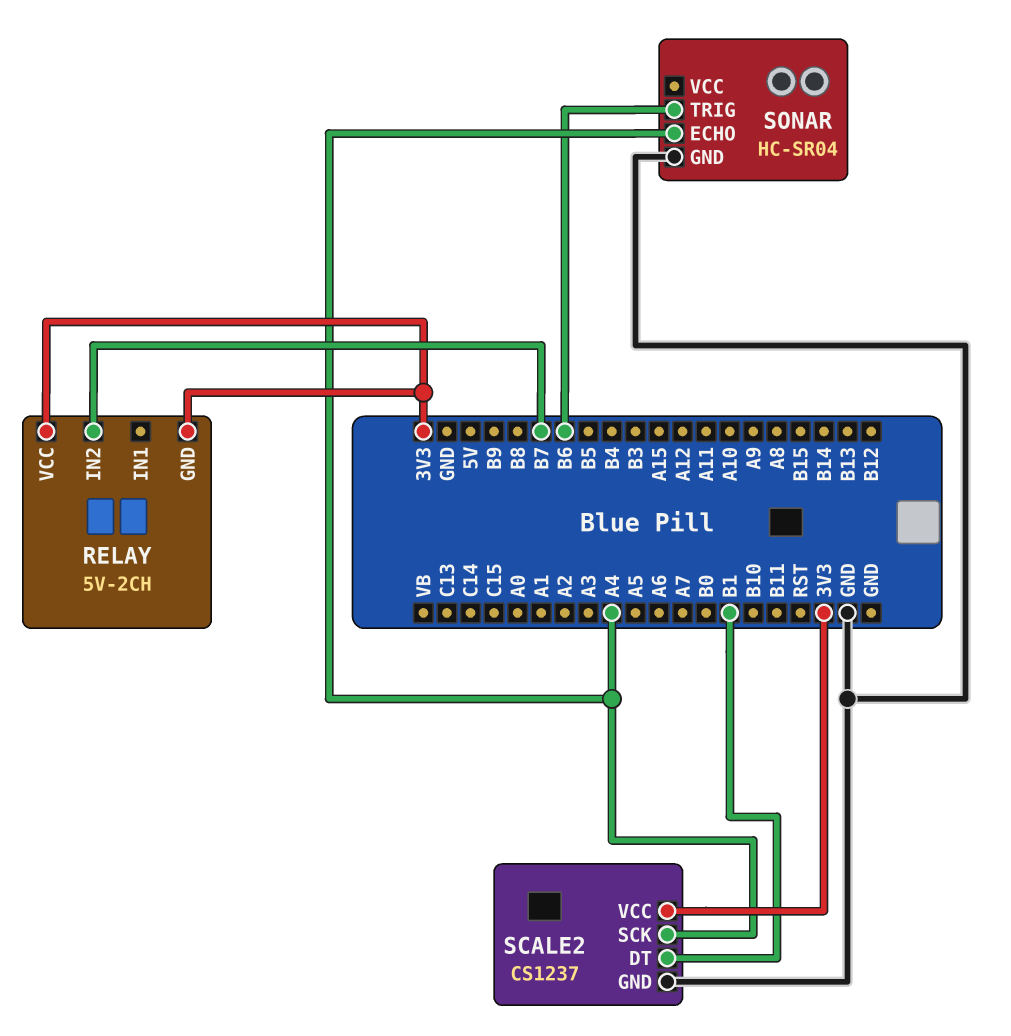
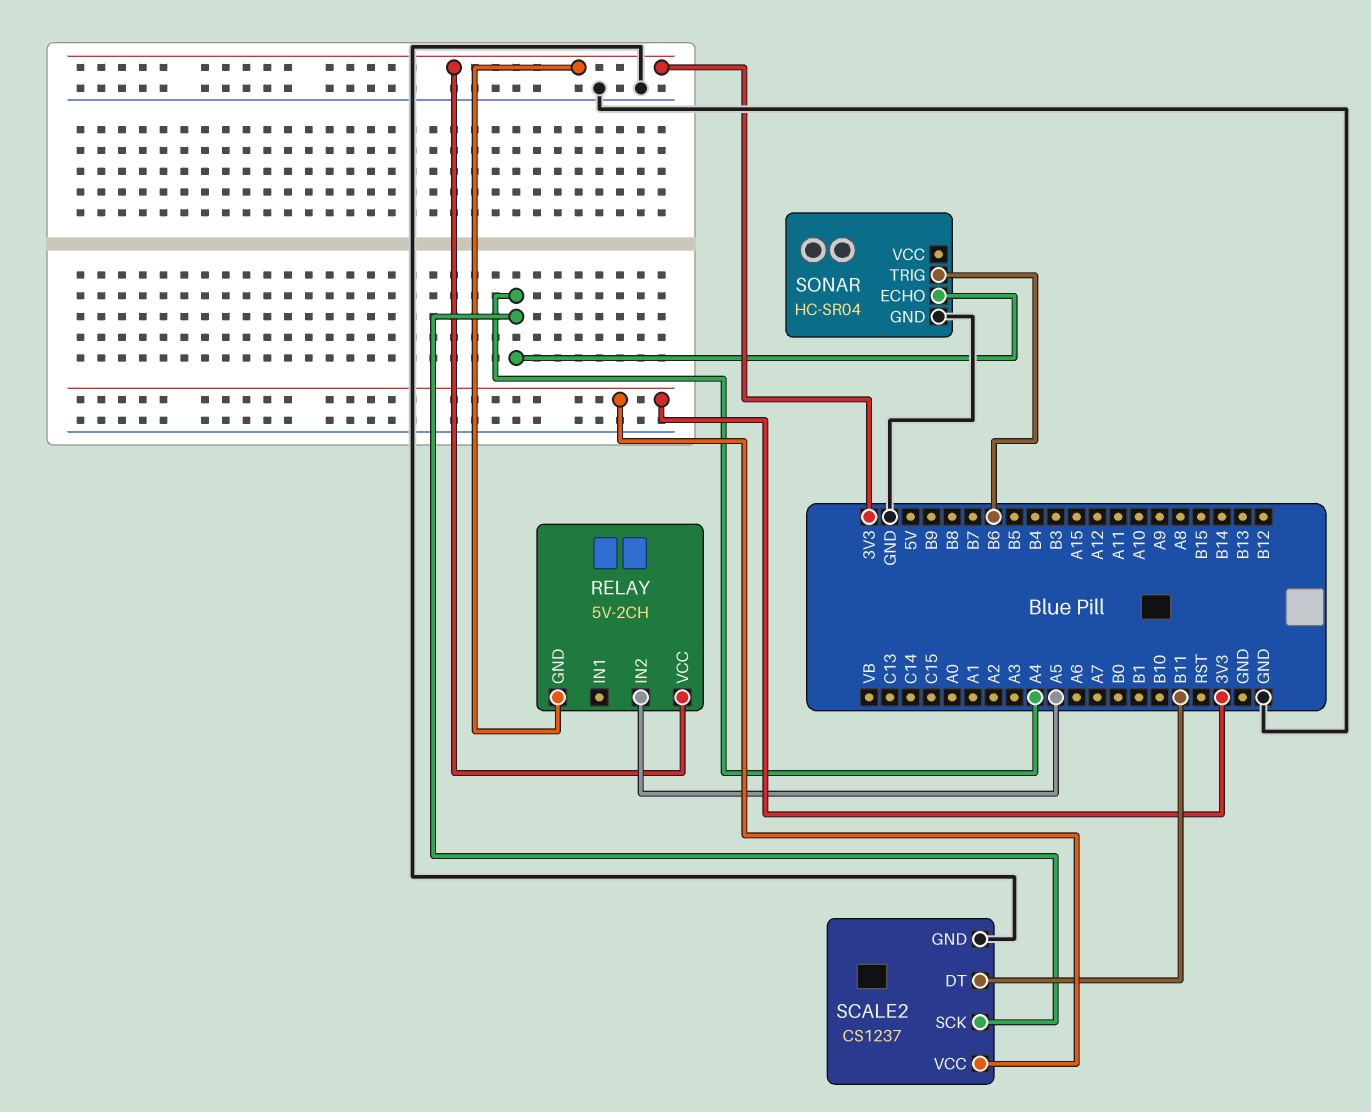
RELAY pin IN2: B7 -> A5
SCALE2 pin DT: B1 -> B11

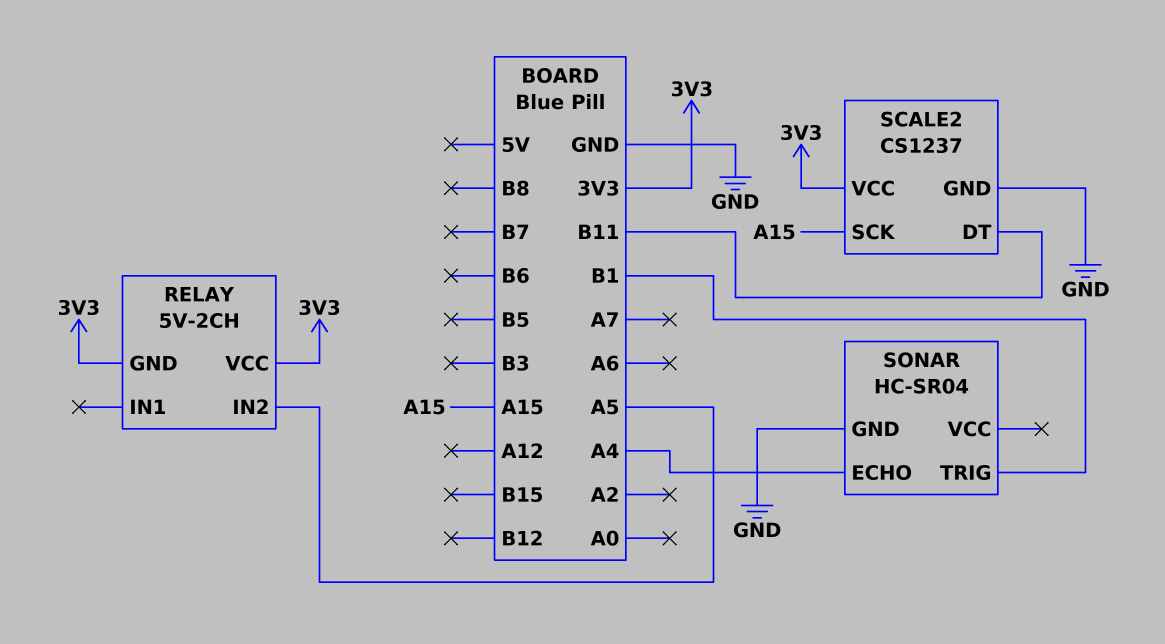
SCALE2 pin SCK: A4 -> A15
SONAR pin TRIG: B6 -> B1

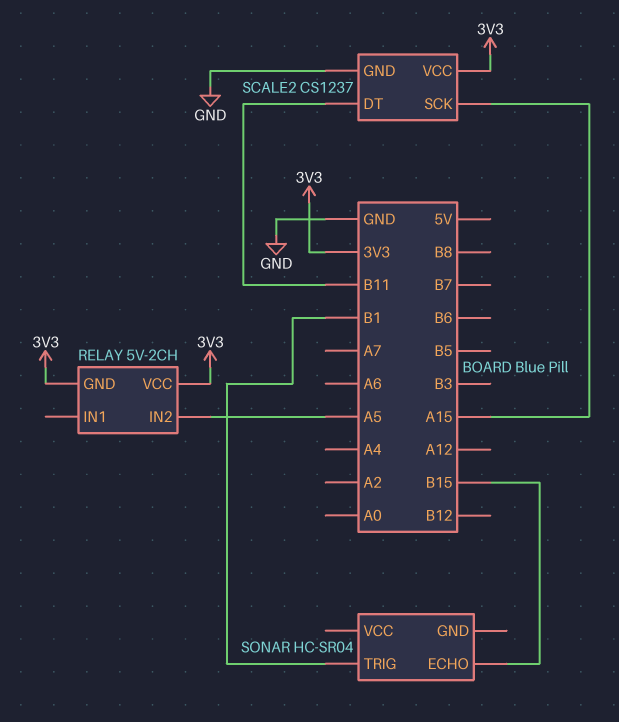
SONAR pin ECHO: A4 -> B15
SONAR pin GND: GND -> none

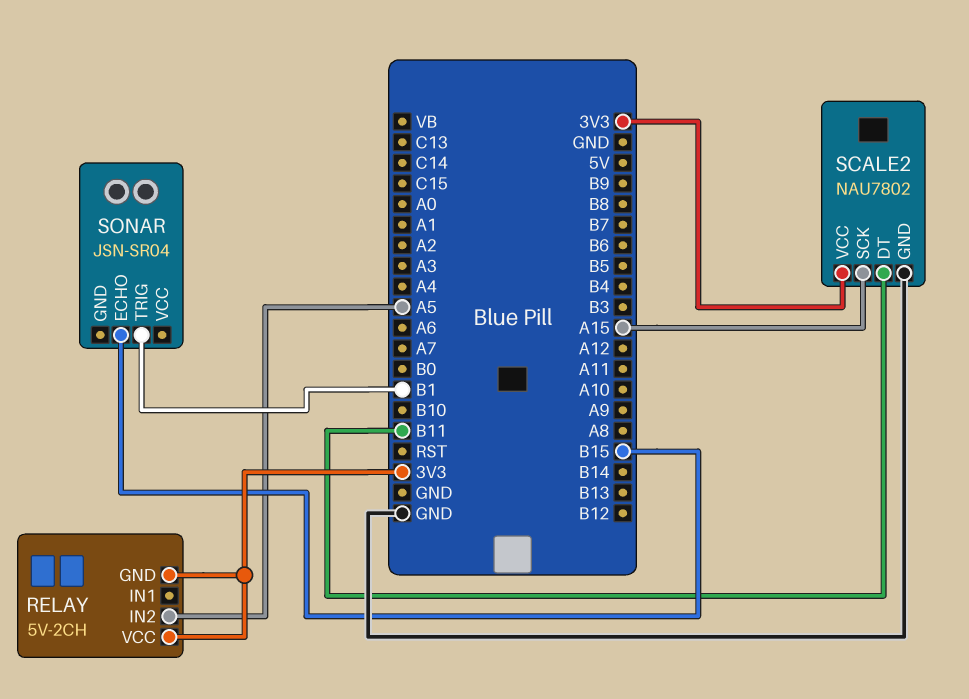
SCALE2: CS1237 -> NAU7802
SONAR: HC-SR04 -> JSN-SR04

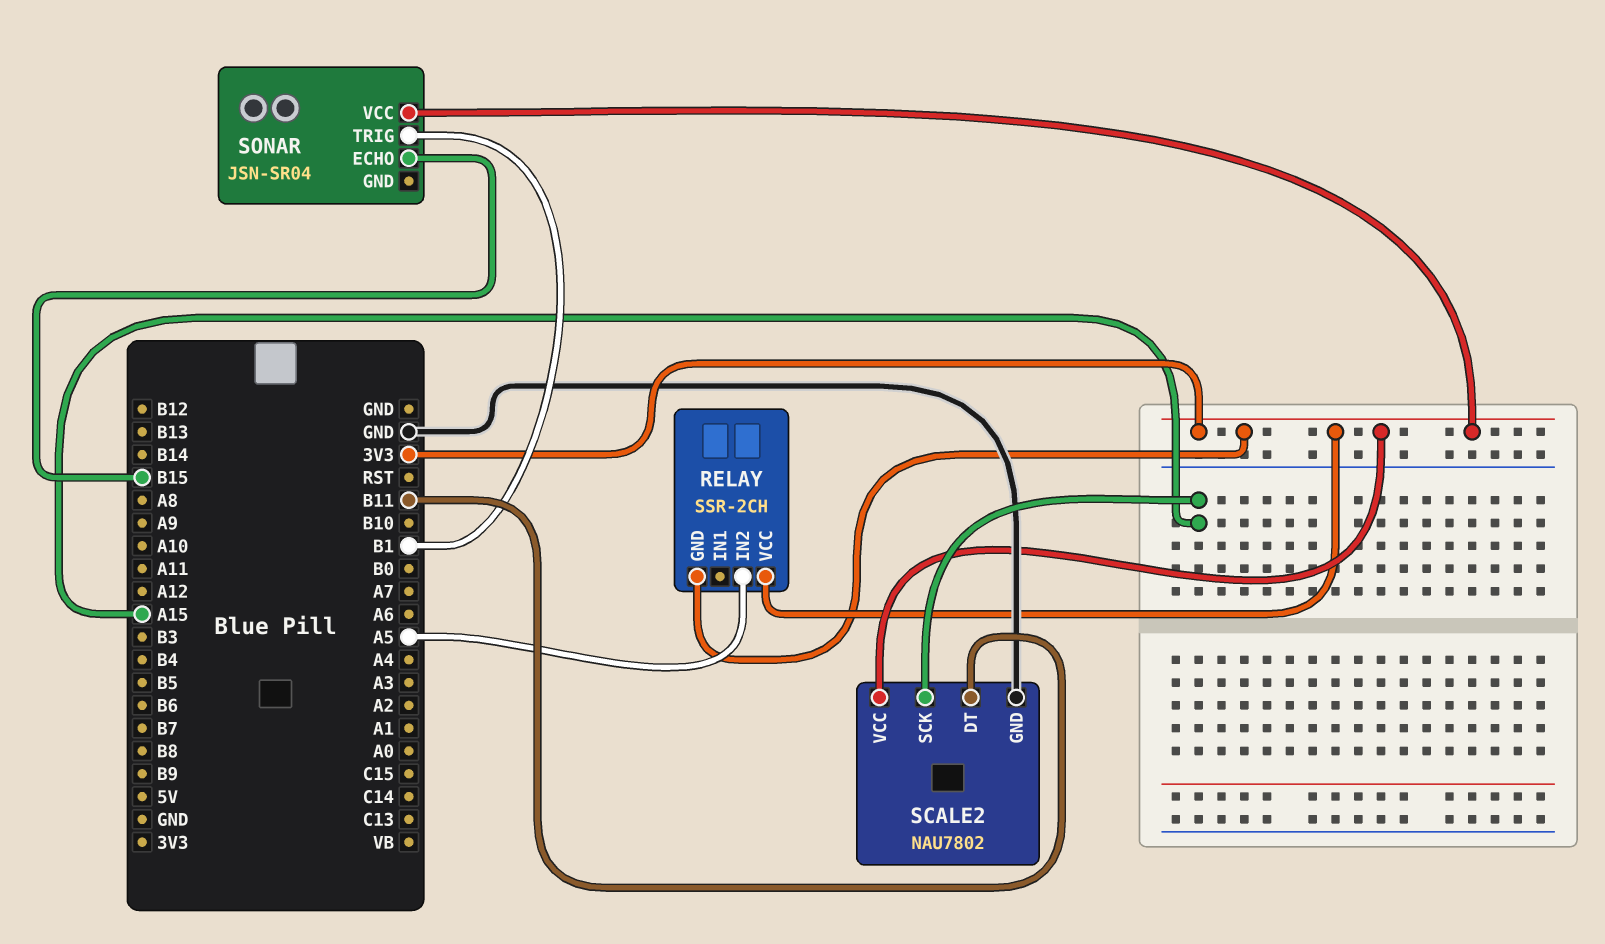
RELAY: 5V-2CH -> SSR-2CH
SONAR pin VCC: none -> 3V3

